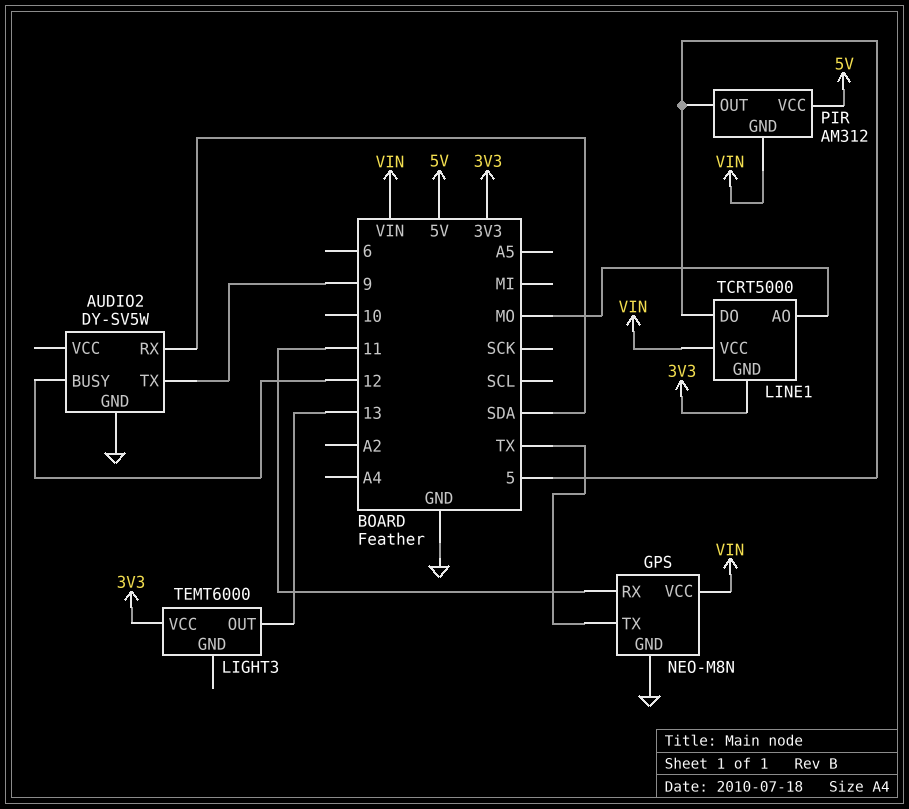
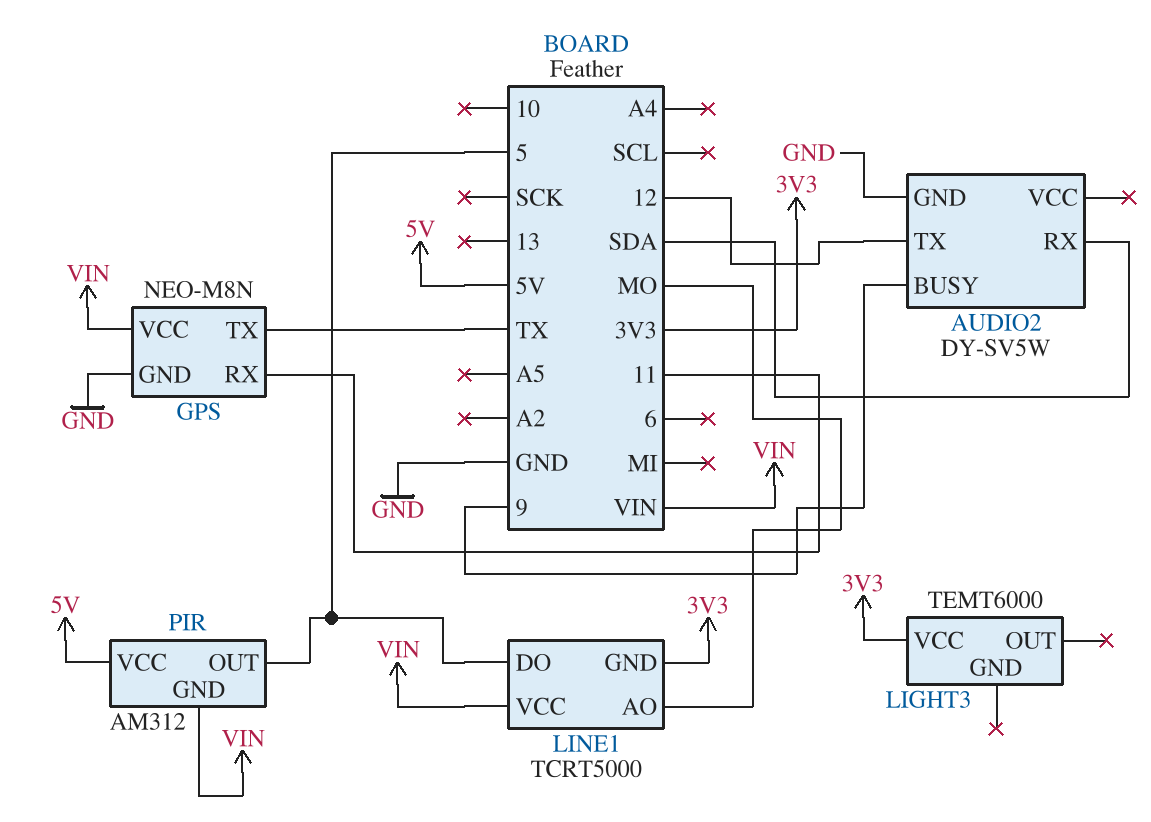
AUDIO2 pin BUSY: 12 -> 9
AUDIO2 pin TX: 9 -> 12
LIGHT3 pin OUT: 13 -> none

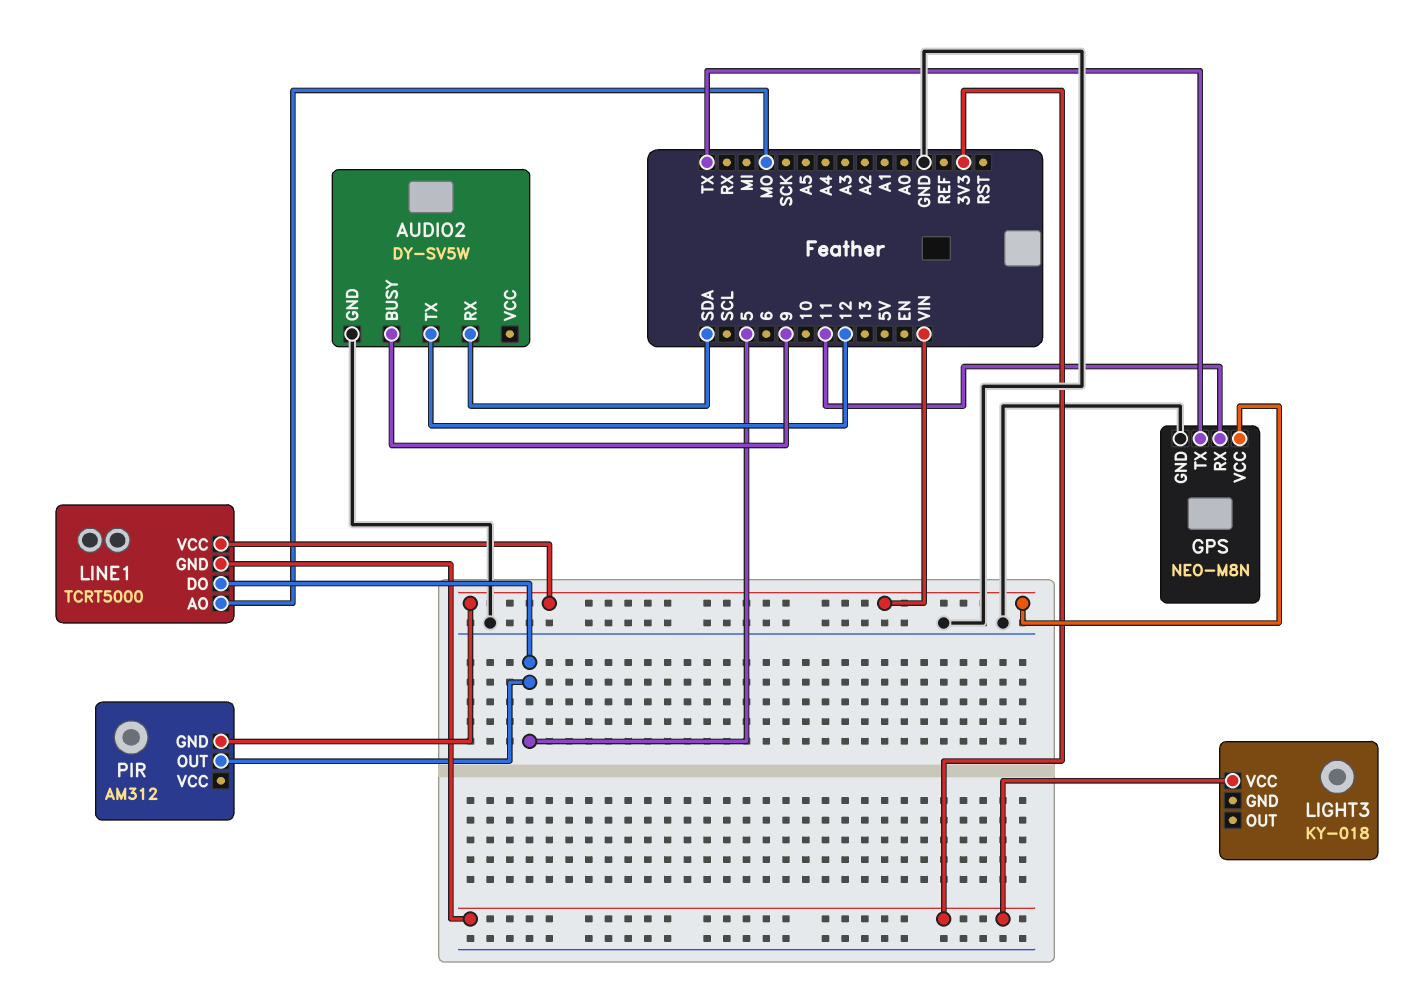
LIGHT3: TEMT6000 -> KY-018
PIR pin VCC: 5V -> none

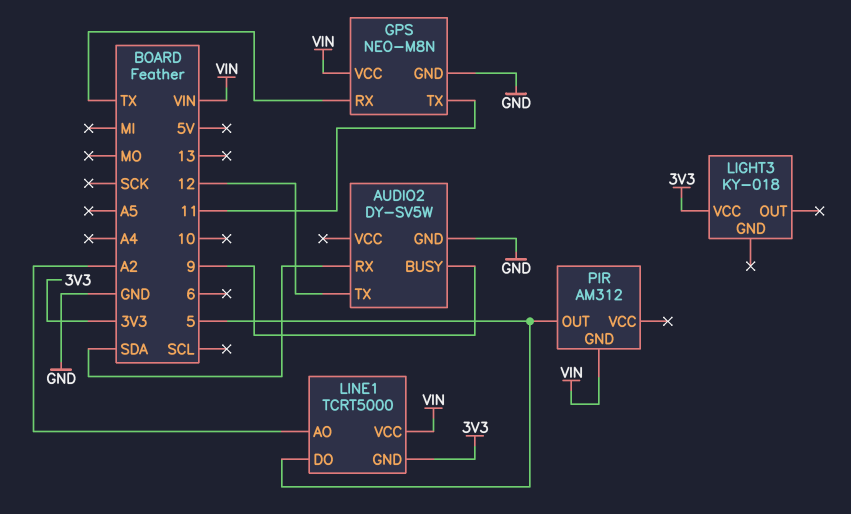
GPS pin RX: 11 -> TX
GPS pin TX: TX -> 11
LINE1 pin AO: MO -> A2

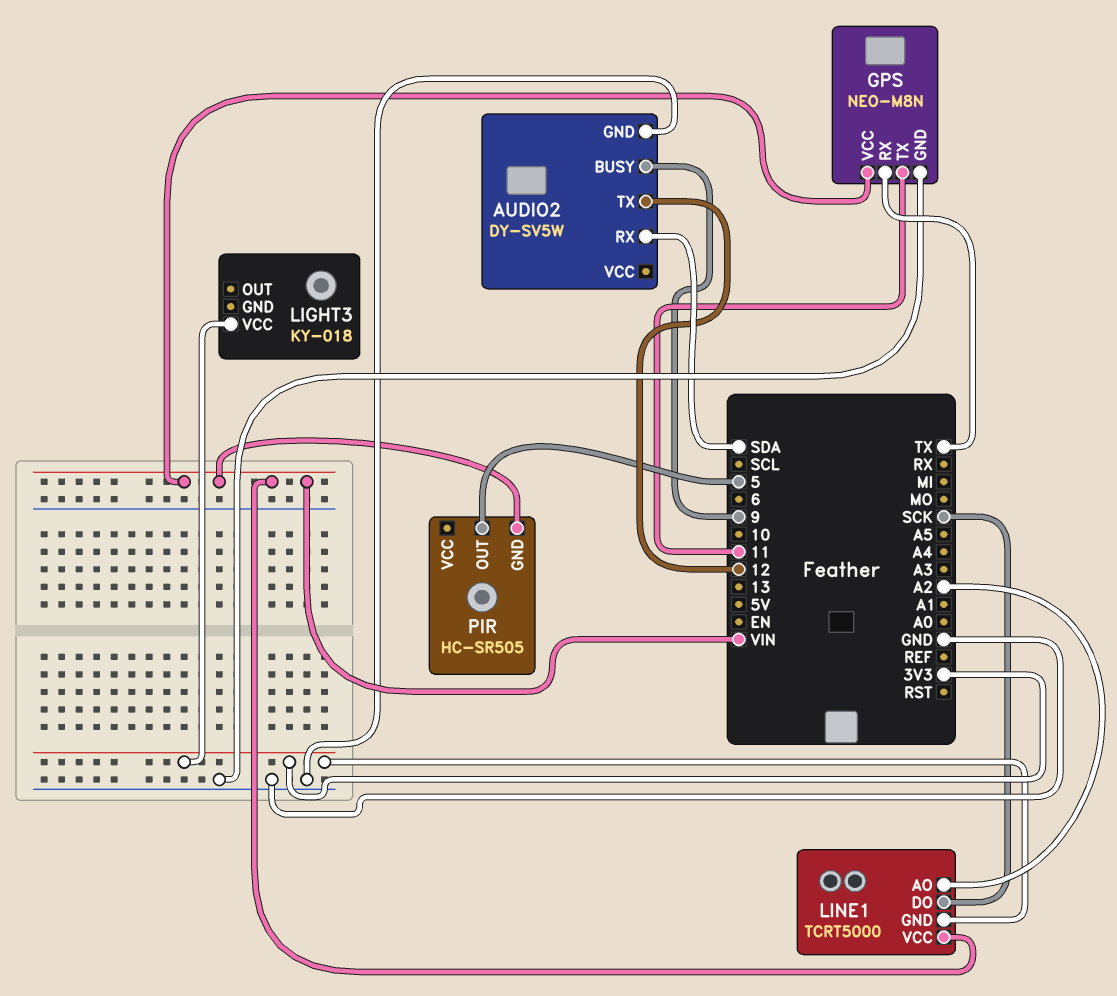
LINE1 pin DO: 5 -> SCK
PIR: AM312 -> HC-SR505

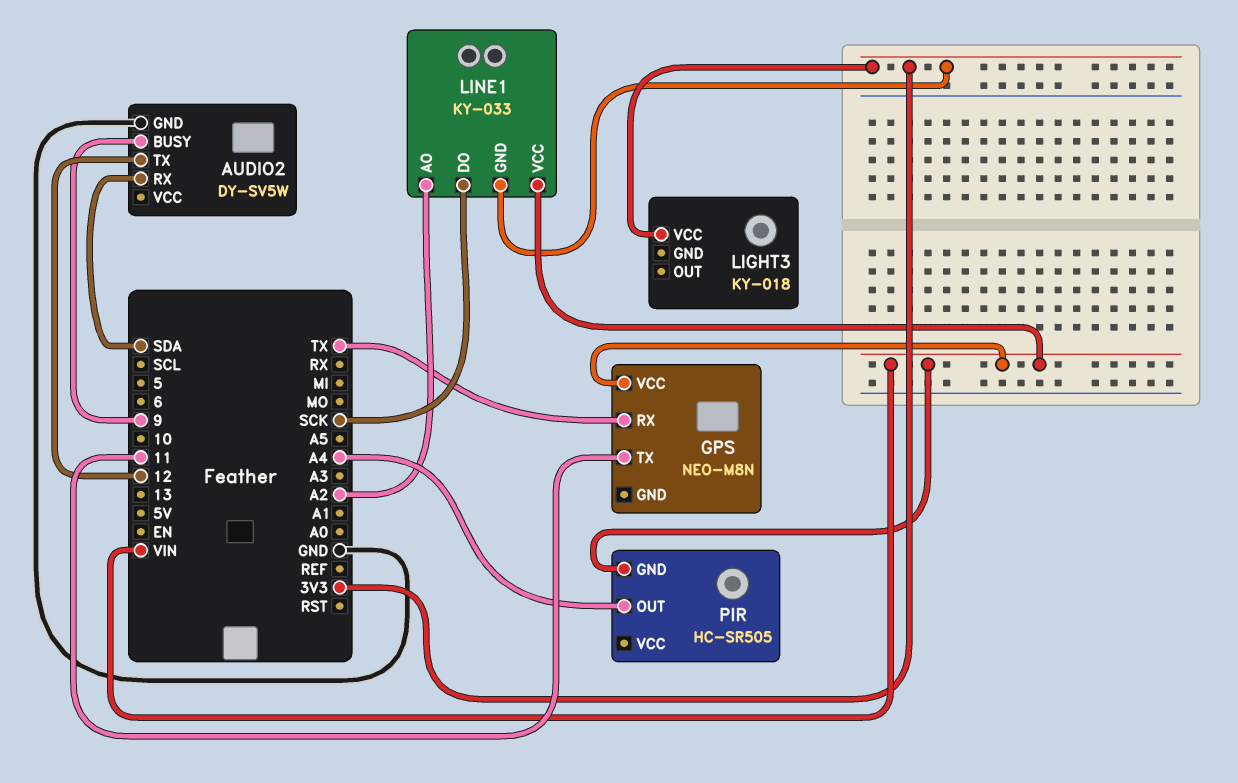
GPS pin GND: GND -> none
LINE1: TCRT5000 -> KY-033
PIR pin OUT: 5 -> A4

